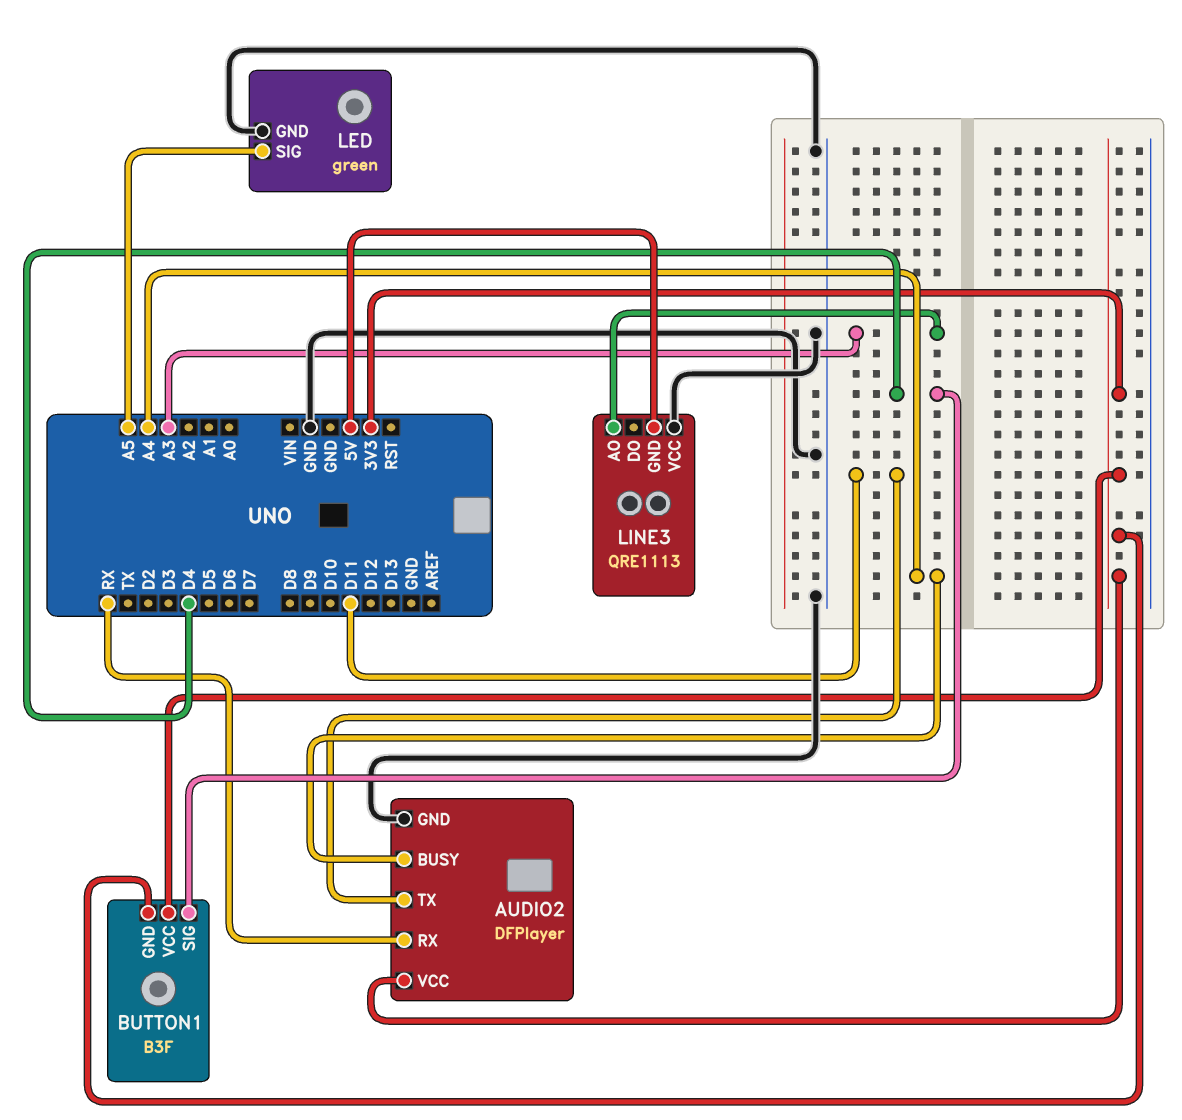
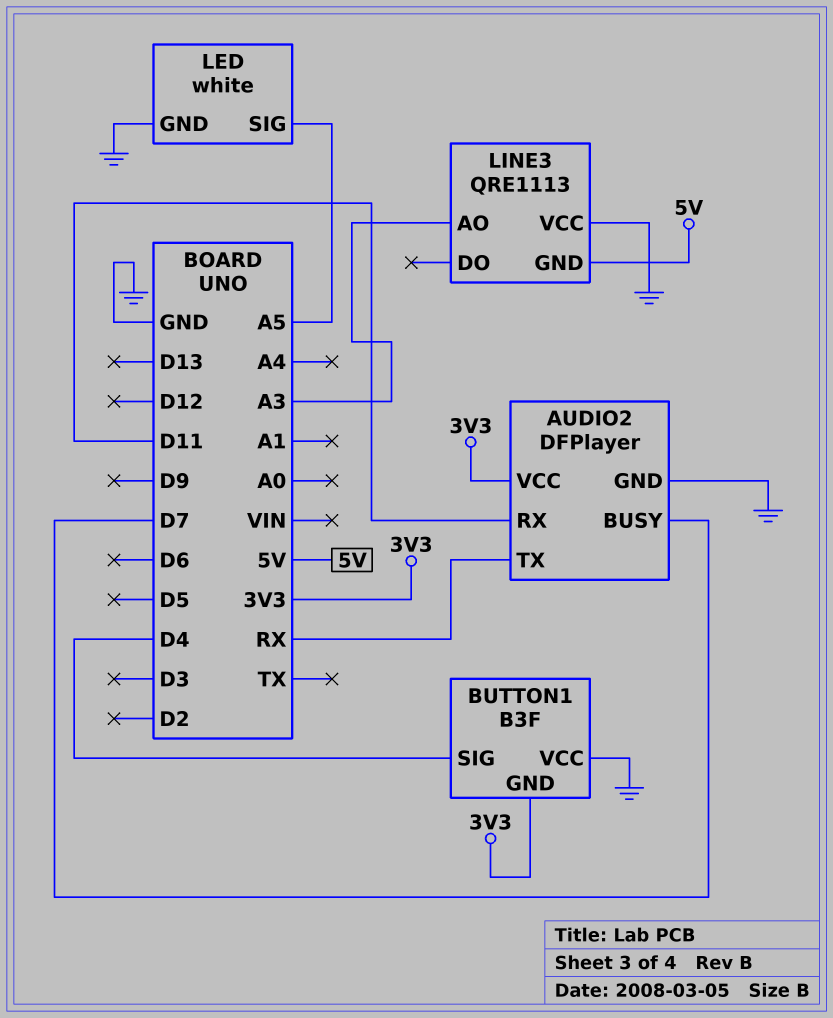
AUDIO2 pin BUSY: A4 -> D7
AUDIO2 pin RX: RX -> D11
AUDIO2 pin TX: D11 -> RX
BUTTON1 pin VCC: 3V3 -> GND
LED: green -> white

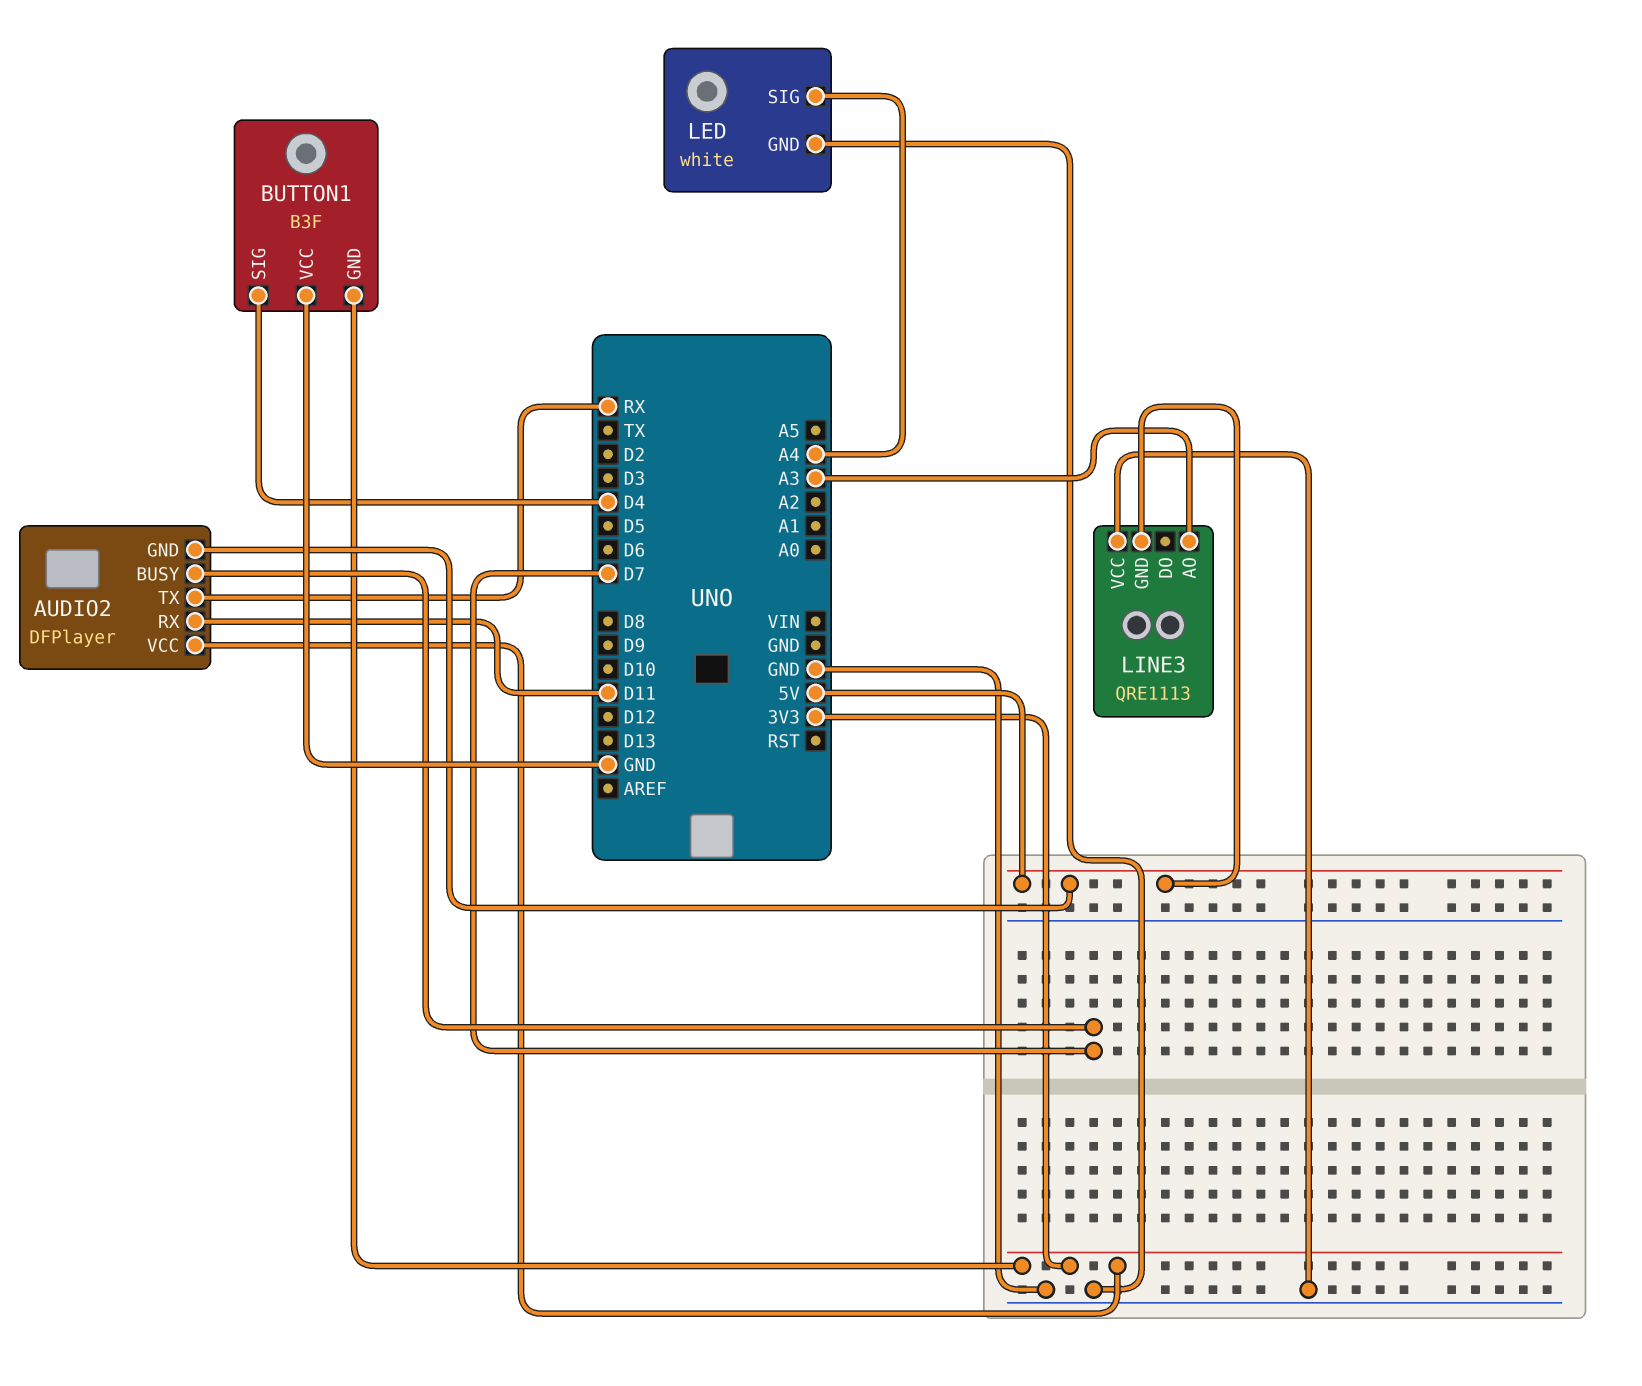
AUDIO2 pin GND: GND -> 5V
LED pin SIG: A5 -> A4

